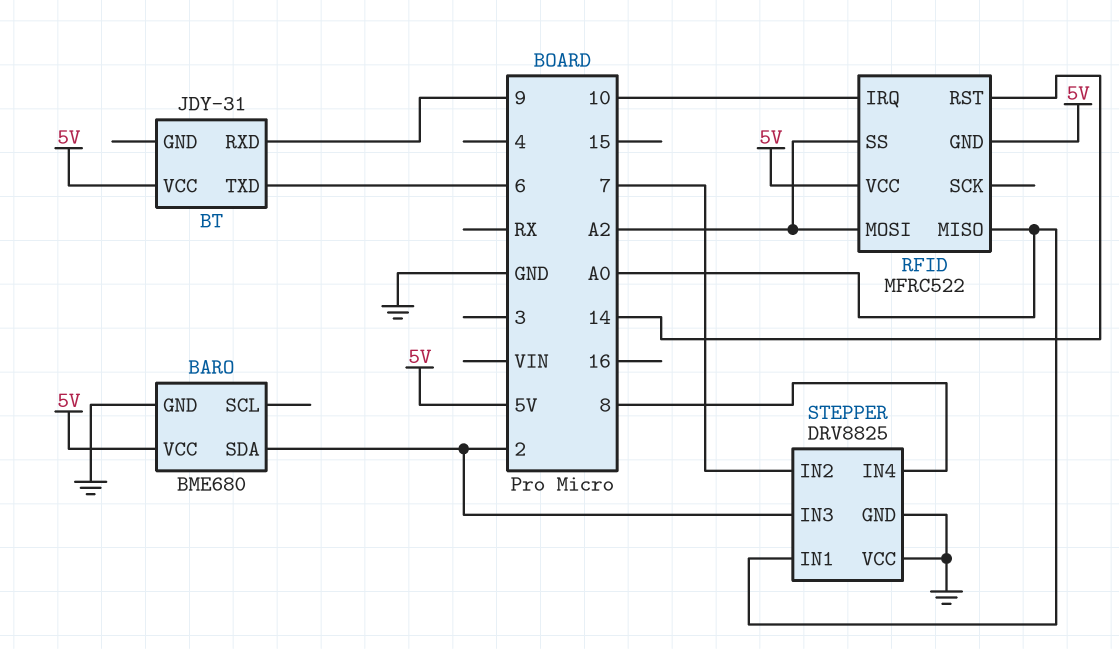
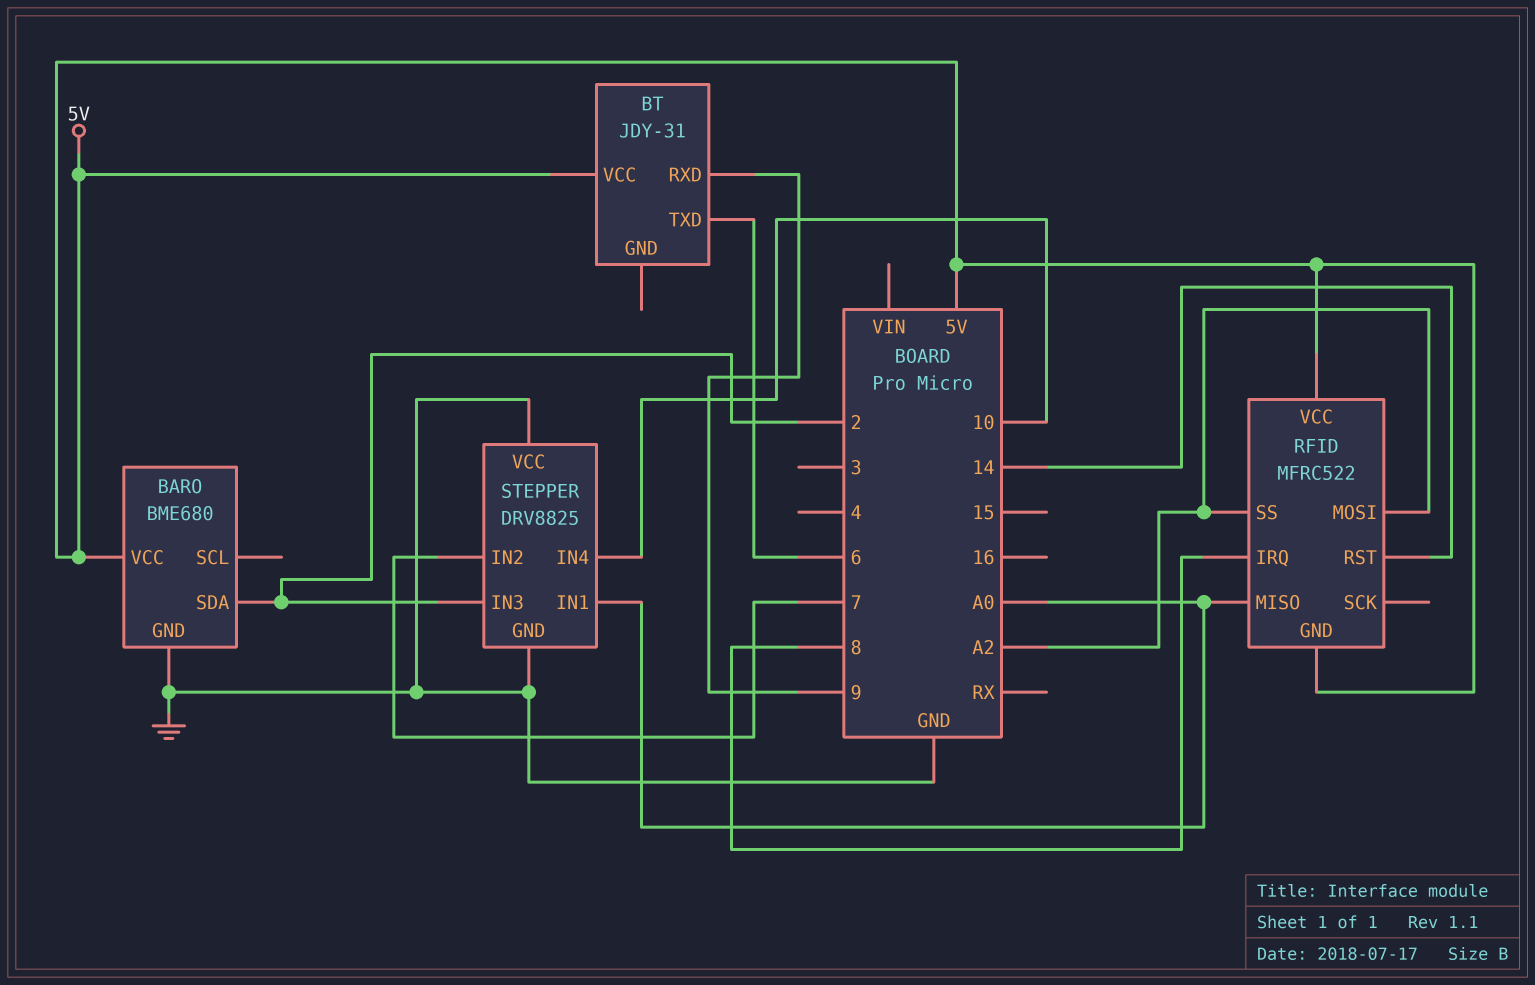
RFID pin IRQ: 10 -> 8
STEPPER pin IN4: 8 -> 10

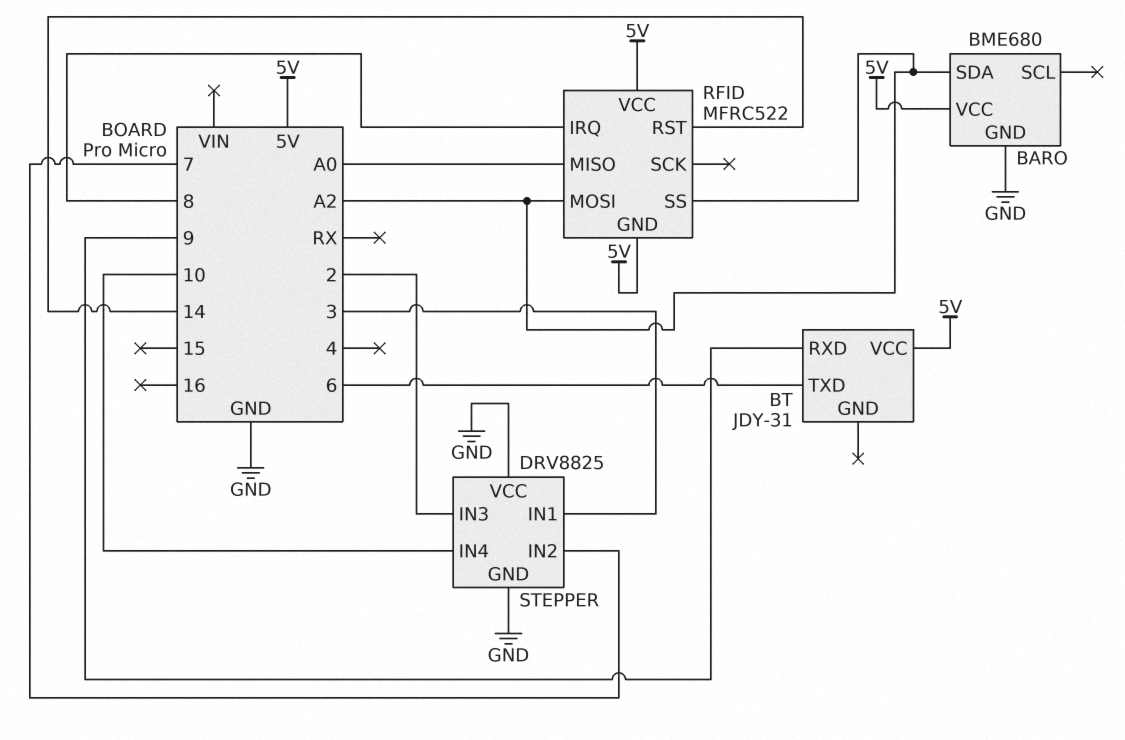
BARO pin SDA: 2 -> A2
STEPPER pin IN1: A0 -> 3

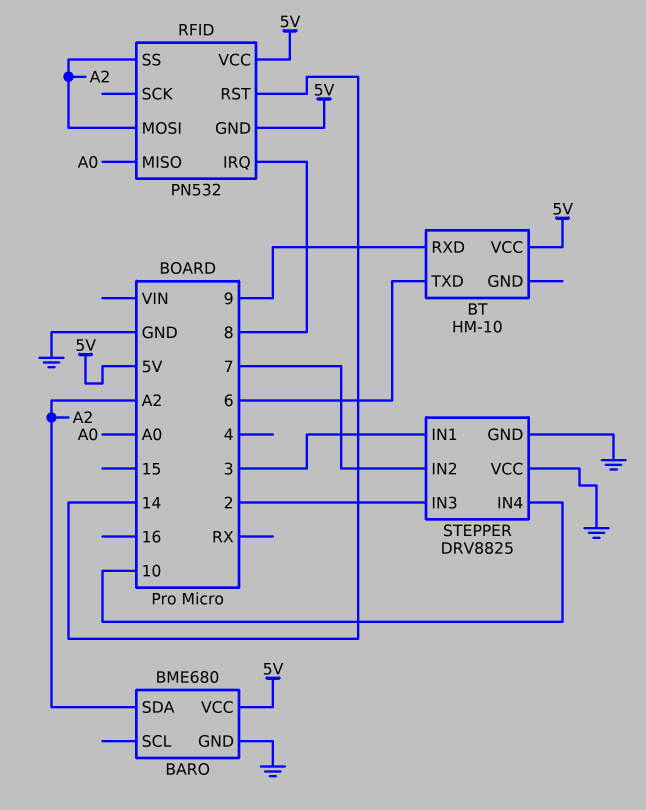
BT: JDY-31 -> HM-10
RFID: MFRC522 -> PN532

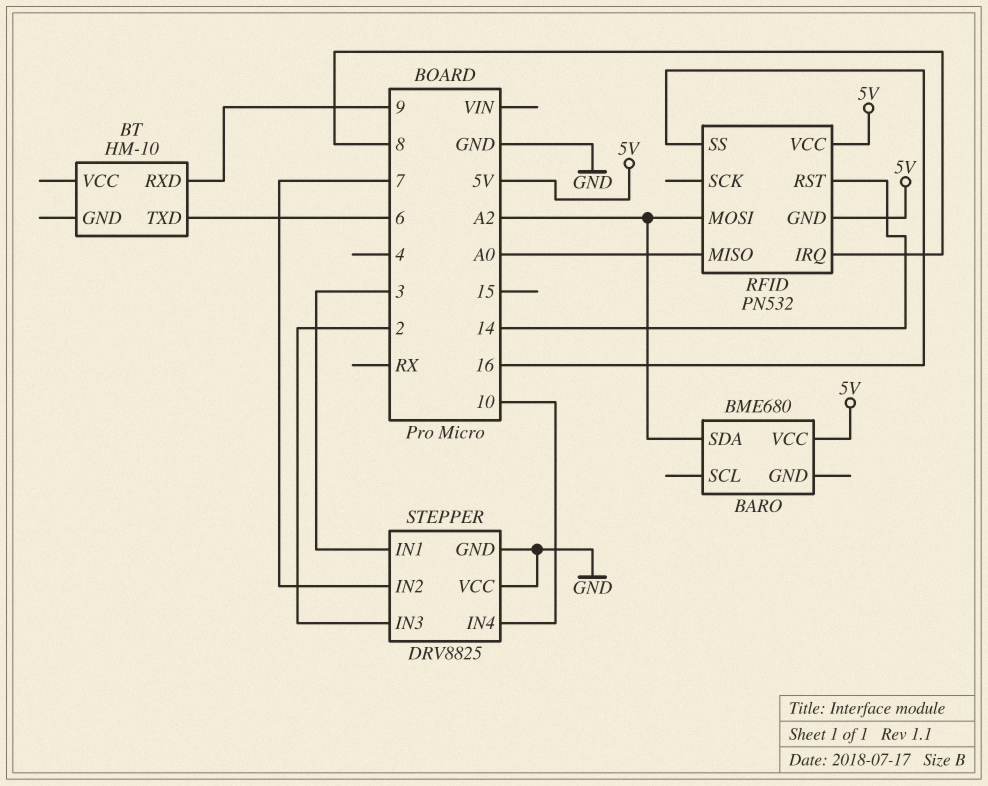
BARO pin GND: GND -> none
BT pin VCC: 5V -> none
RFID pin SS: A2 -> 16

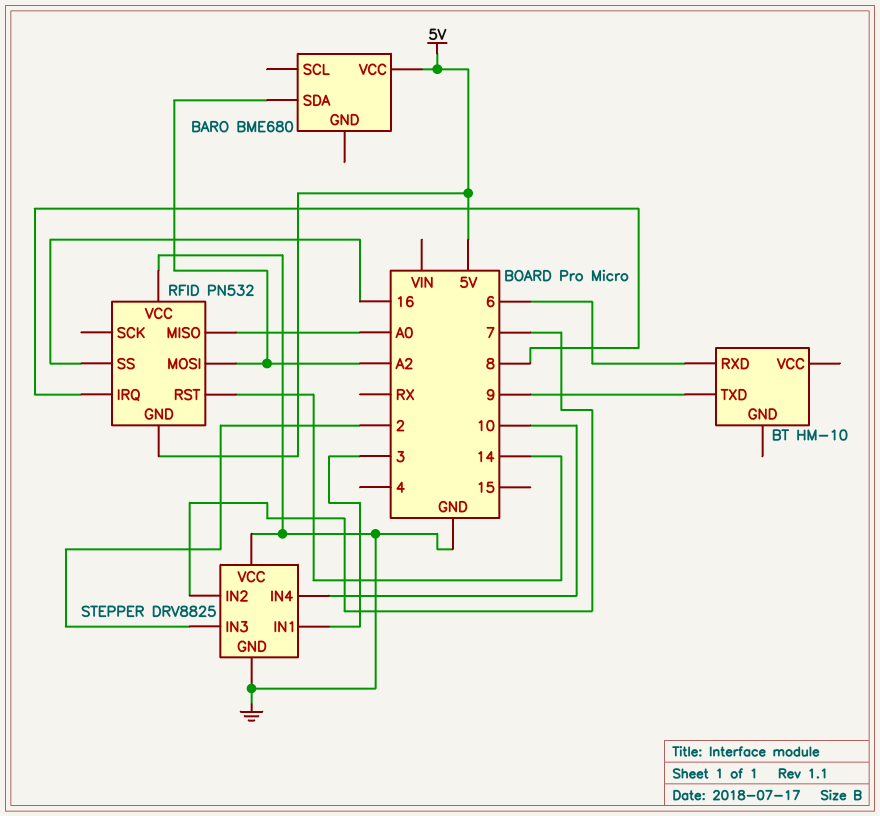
BT pin RXD: 9 -> 6
BT pin TXD: 6 -> 9
RFID pin VCC: 5V -> GND

